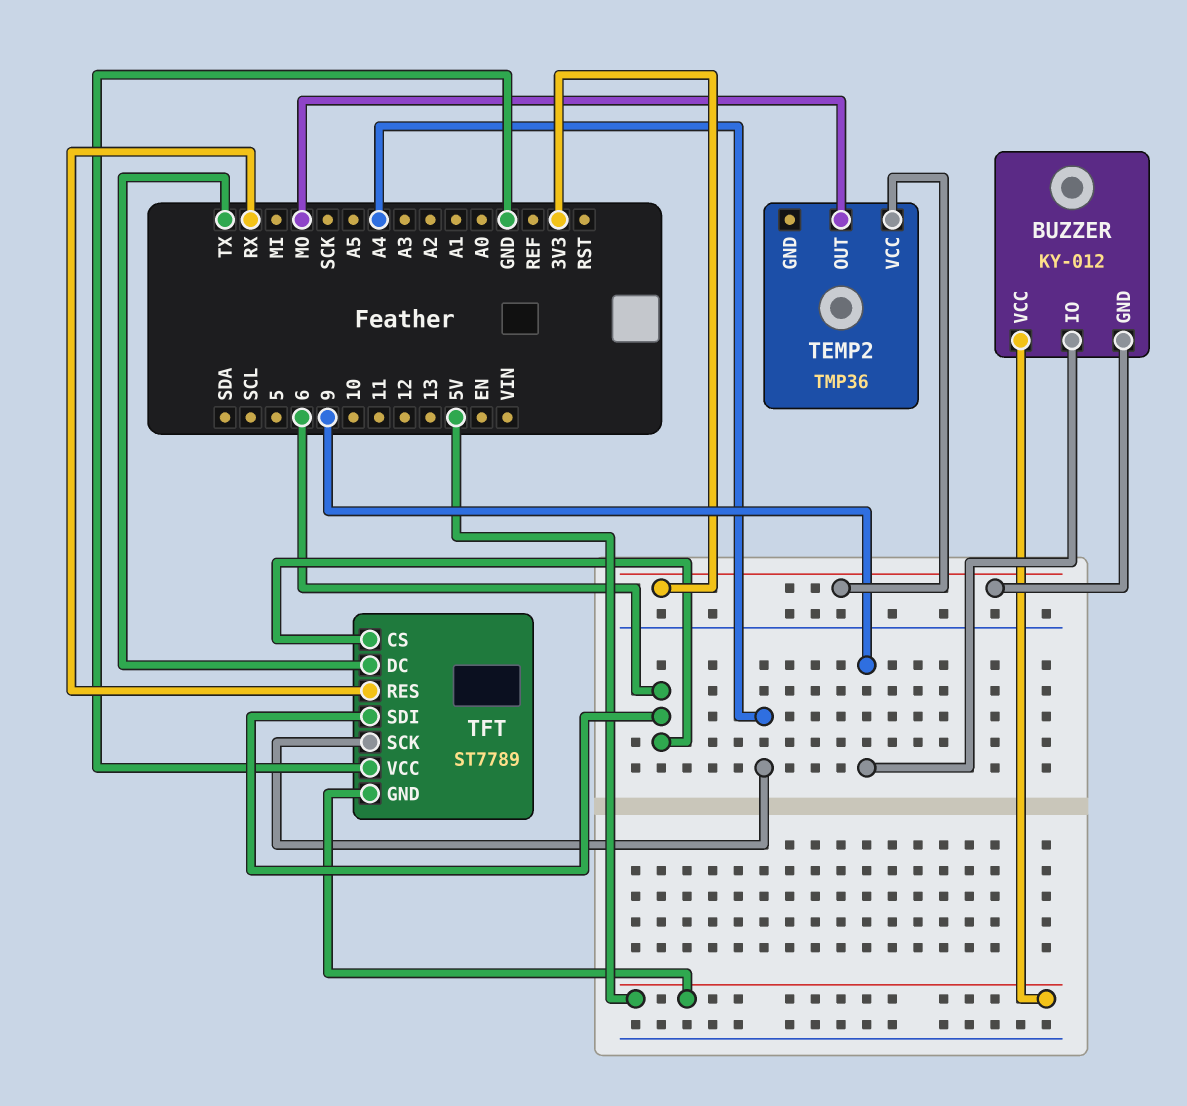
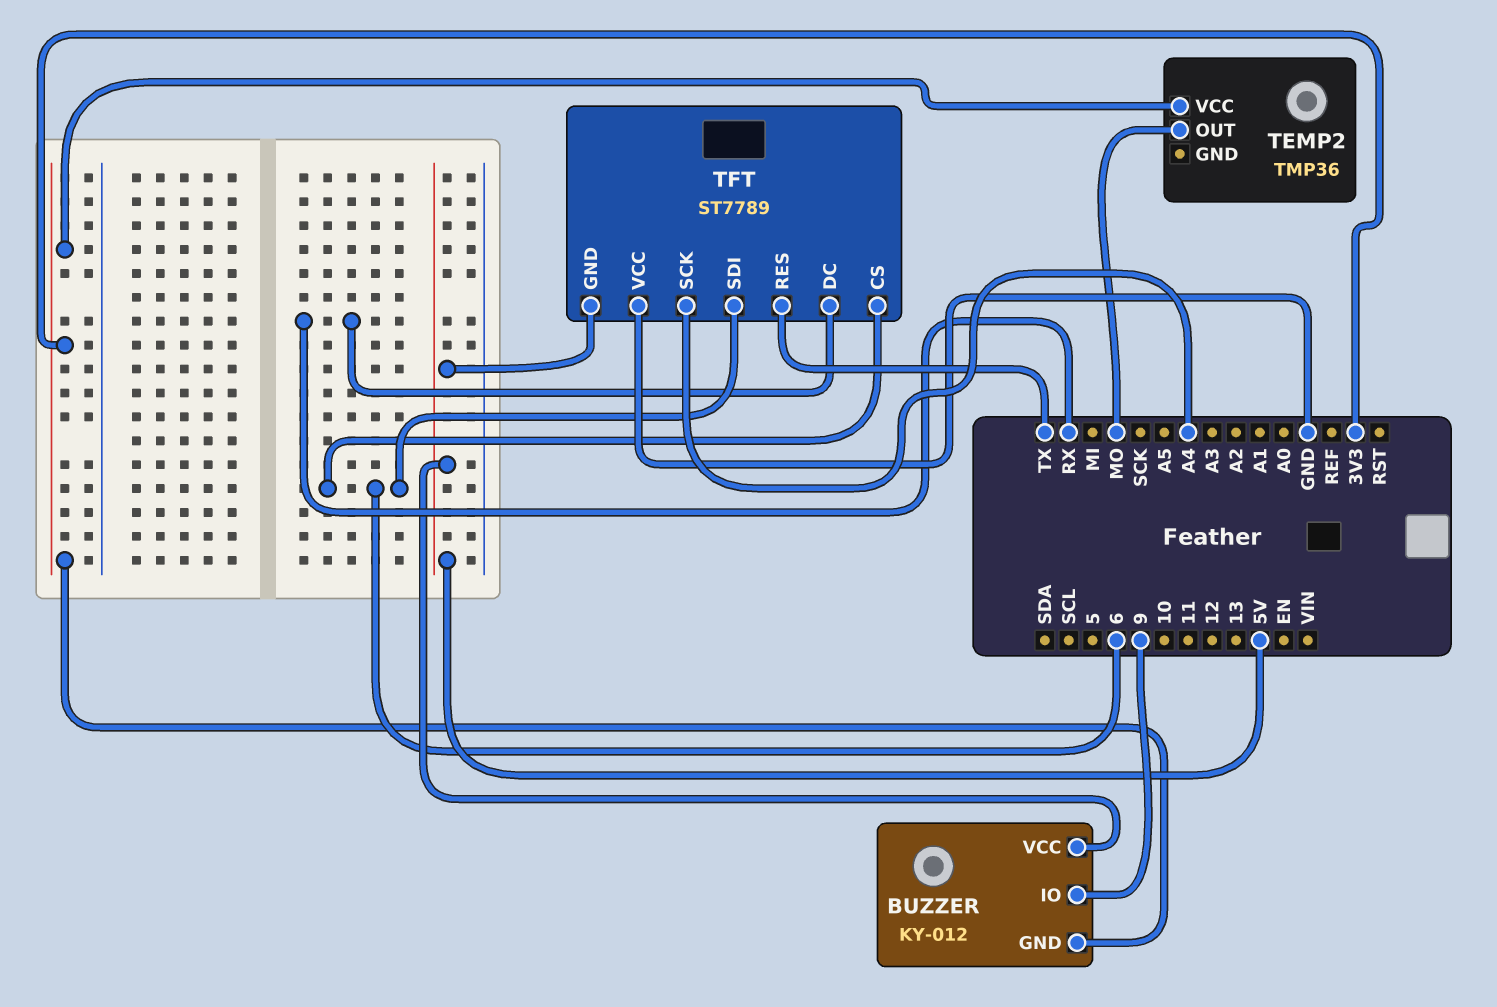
TFT pin DC: TX -> RX
TFT pin RES: RX -> TX

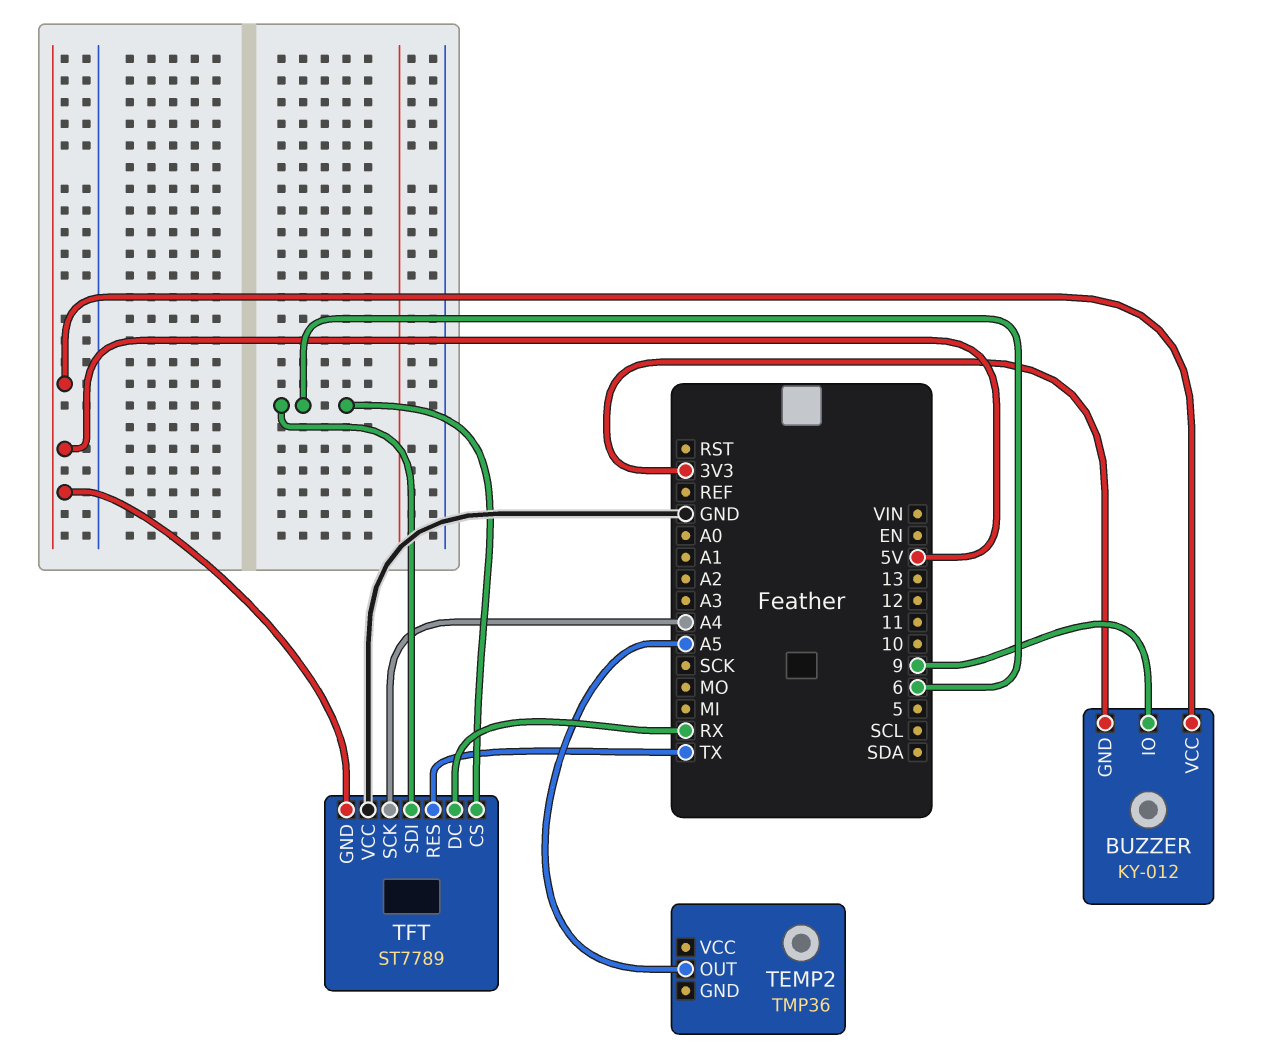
TEMP2 pin OUT: MO -> A5
TEMP2 pin VCC: 3V3 -> none

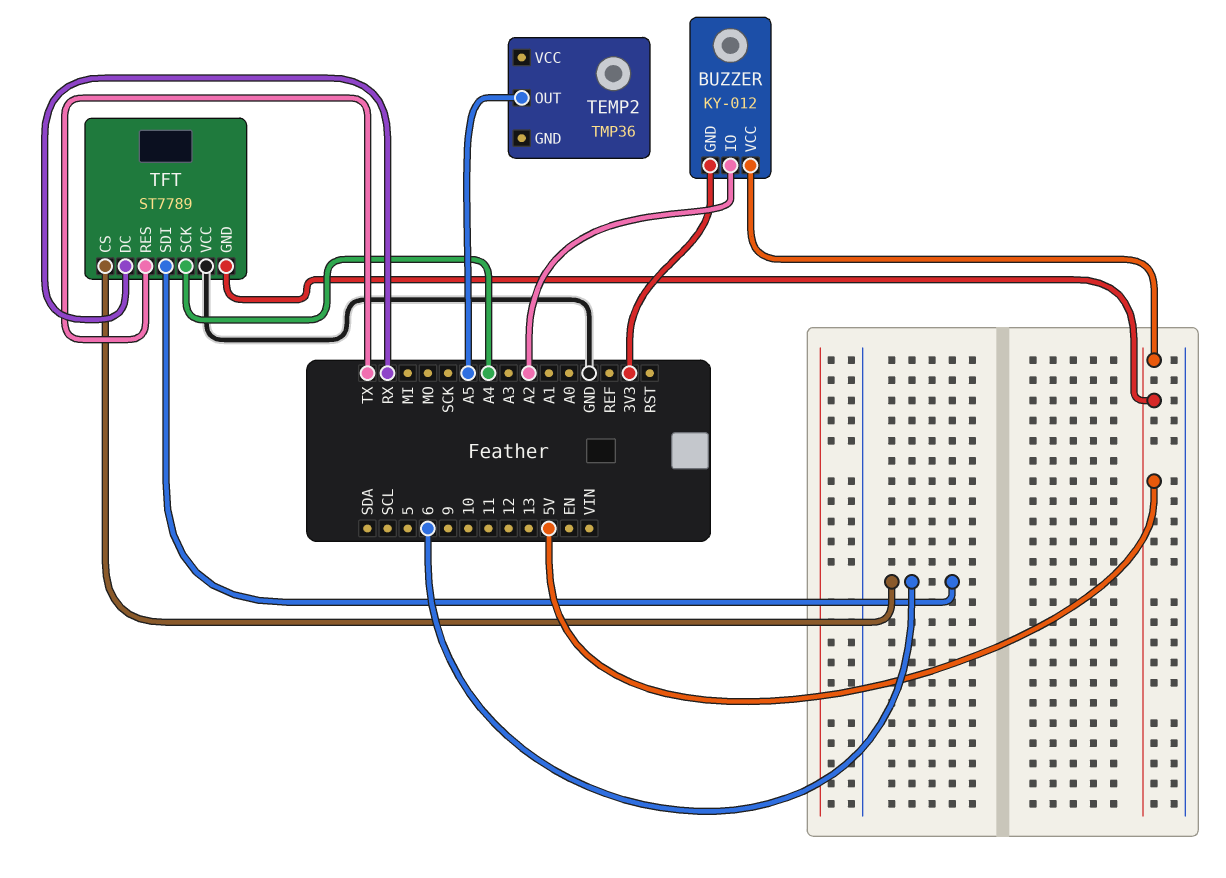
BUZZER pin IO: 9 -> A2

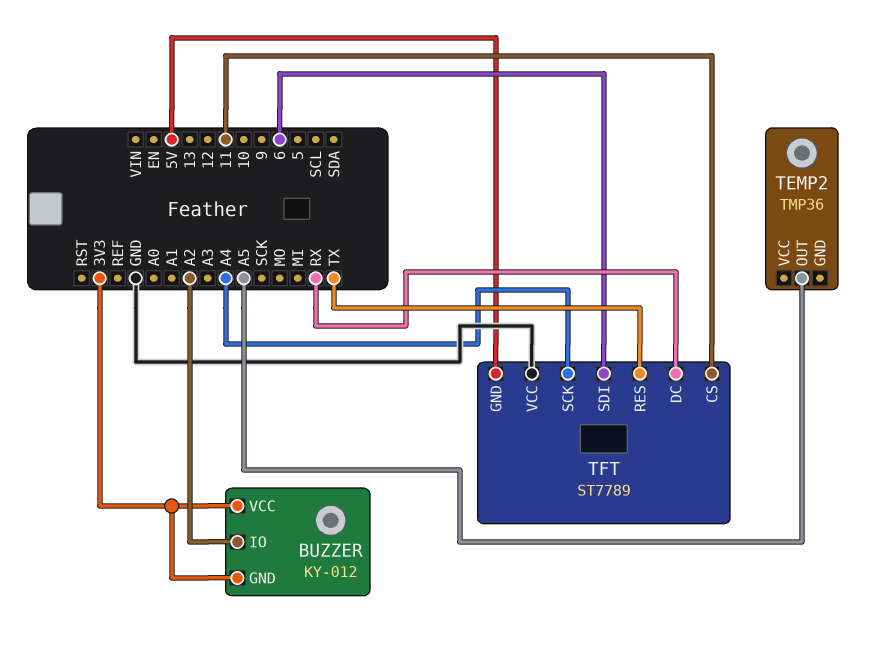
BUZZER pin VCC: 5V -> 3V3
TFT pin CS: 6 -> 11

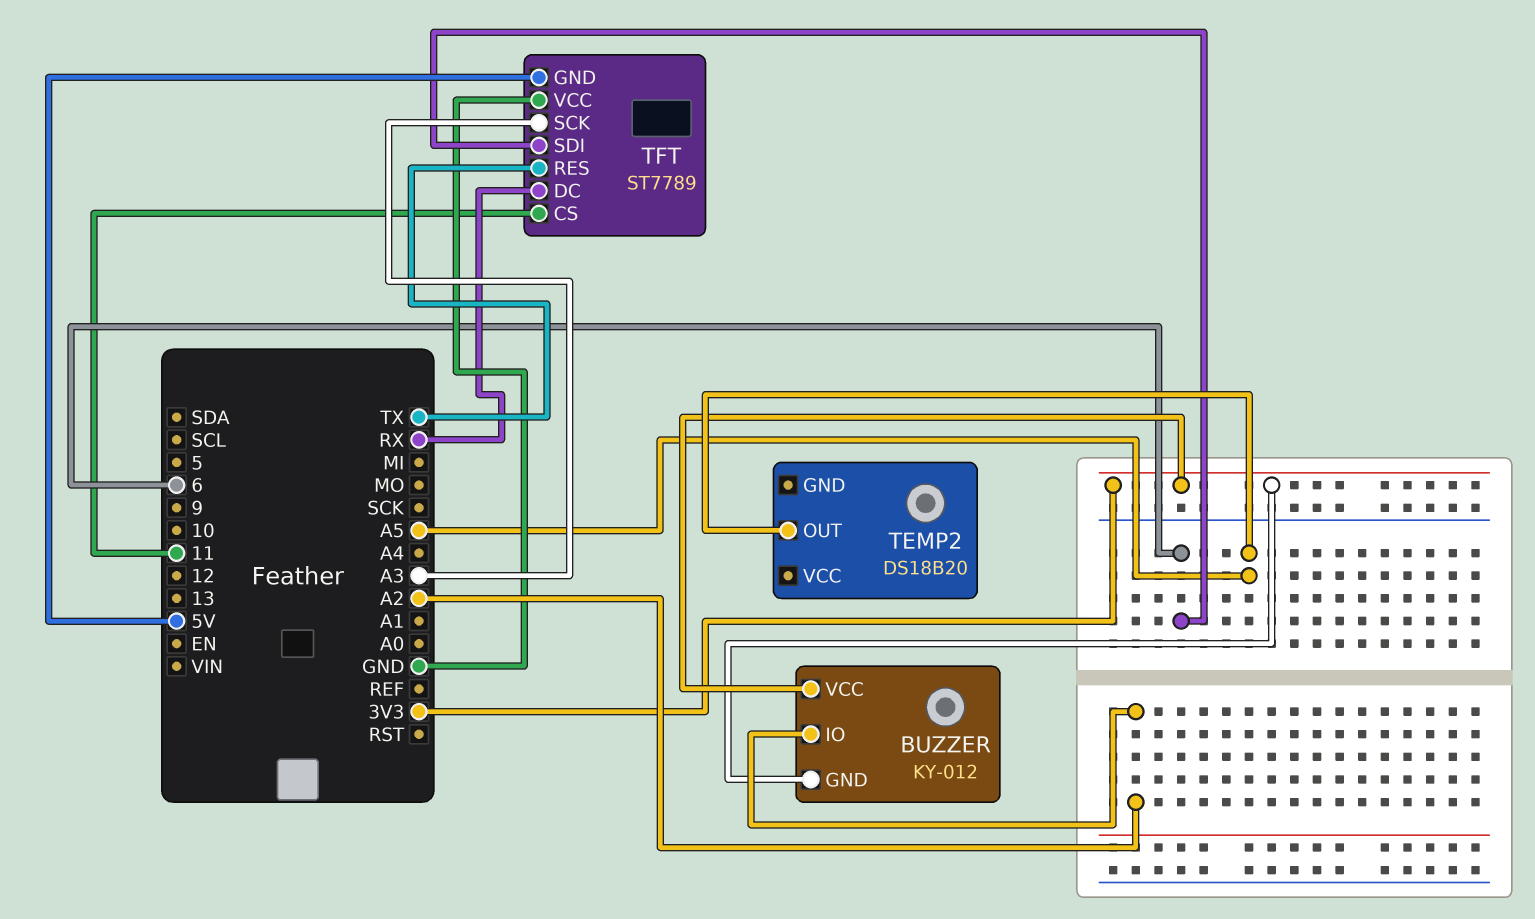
TEMP2: TMP36 -> DS18B20
TFT pin SCK: A4 -> A3

